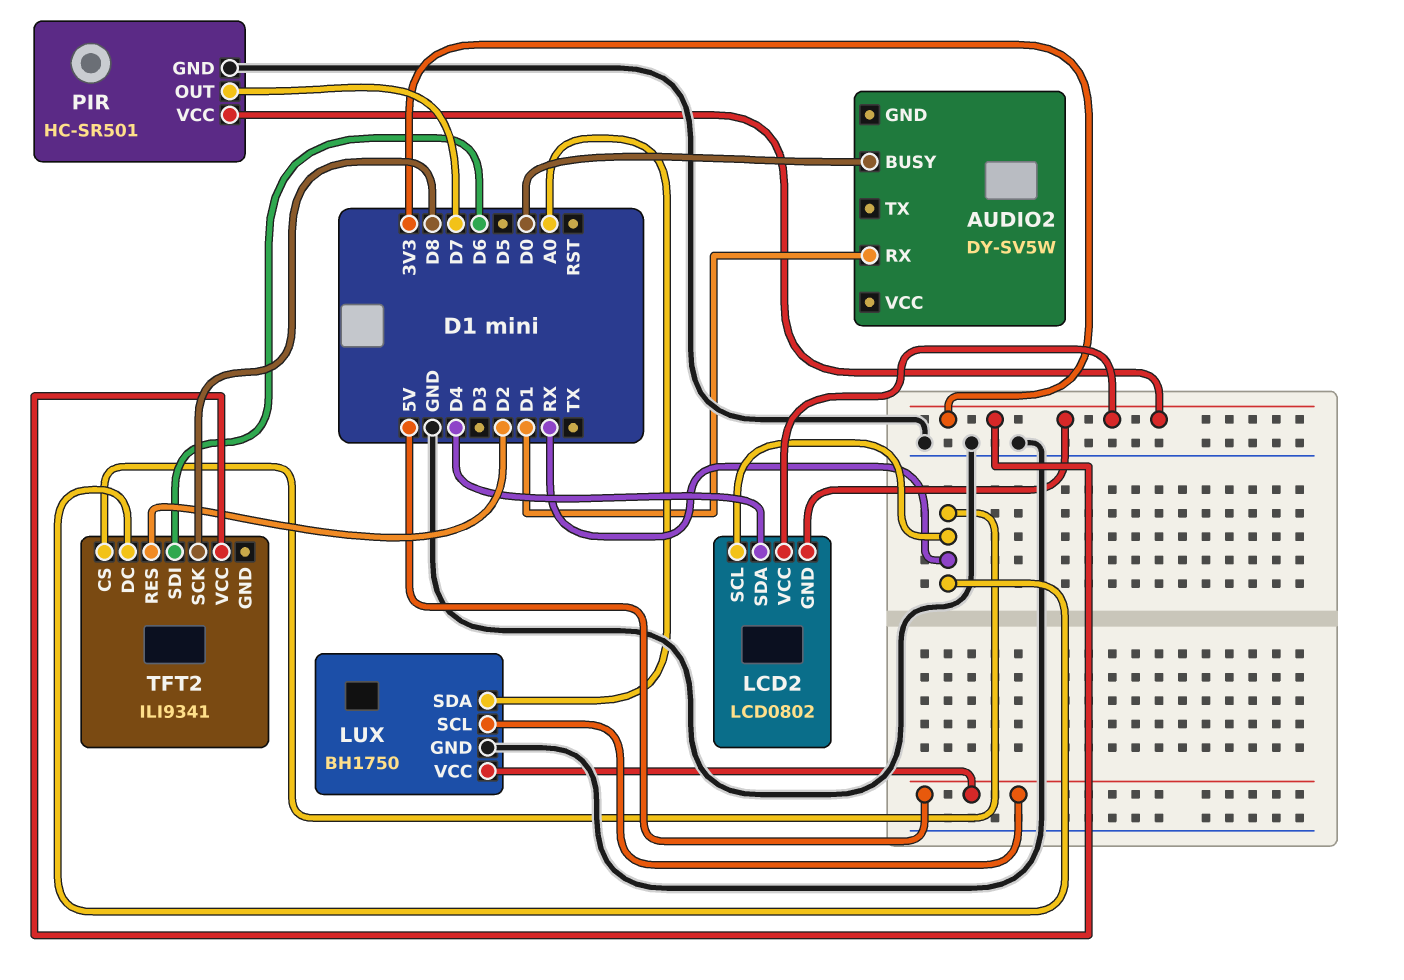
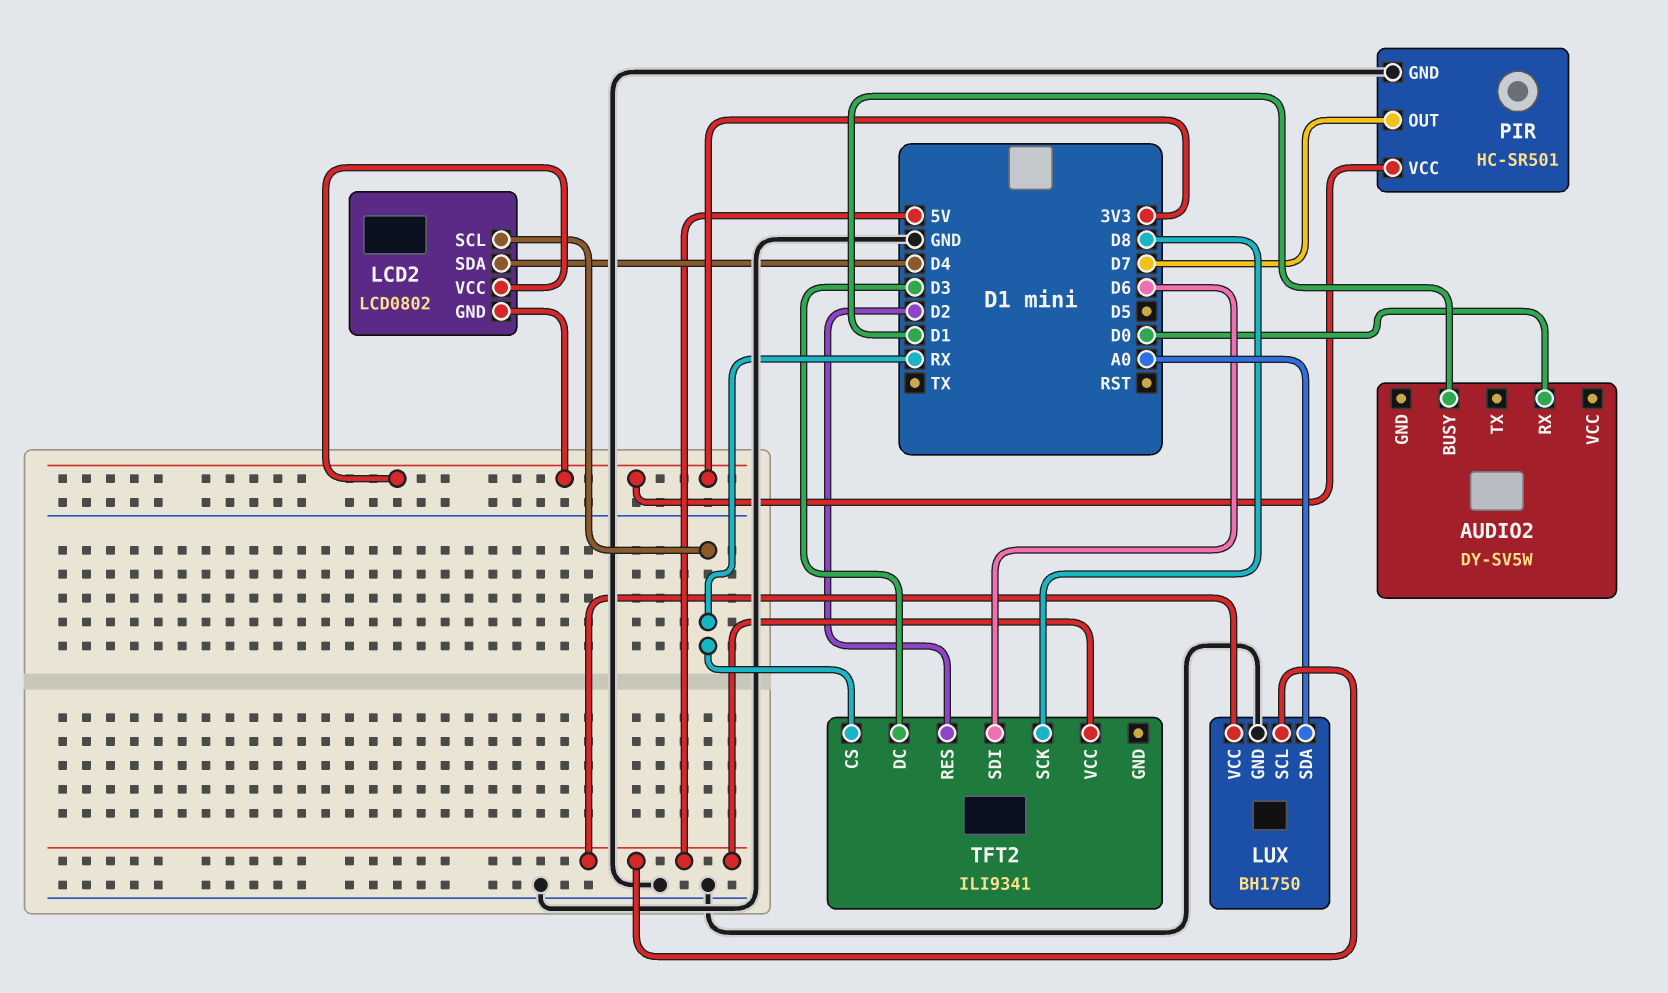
AUDIO2 pin BUSY: D0 -> D1
AUDIO2 pin RX: D1 -> D0
TFT2 pin DC: RX -> D3
TFT2 pin VCC: 3V3 -> 5V

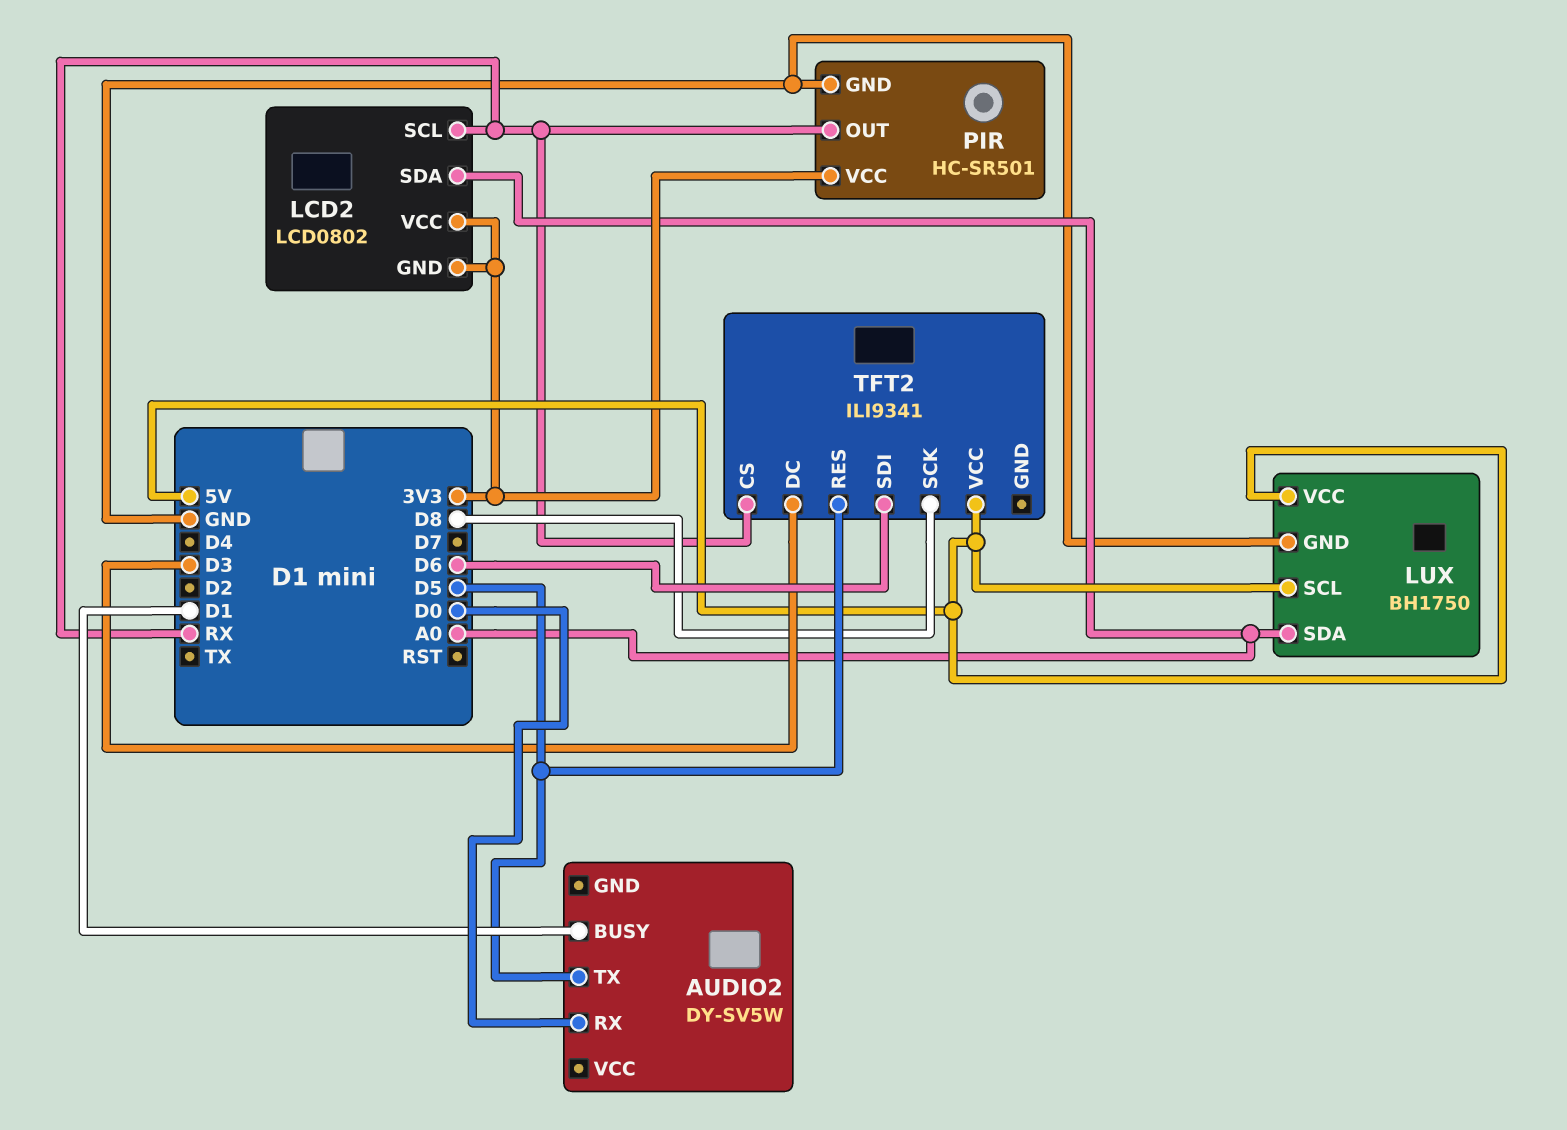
AUDIO2 pin TX: none -> D5
LCD2 pin SDA: D4 -> A0
PIR pin OUT: D7 -> RX
TFT2 pin RES: D2 -> D5

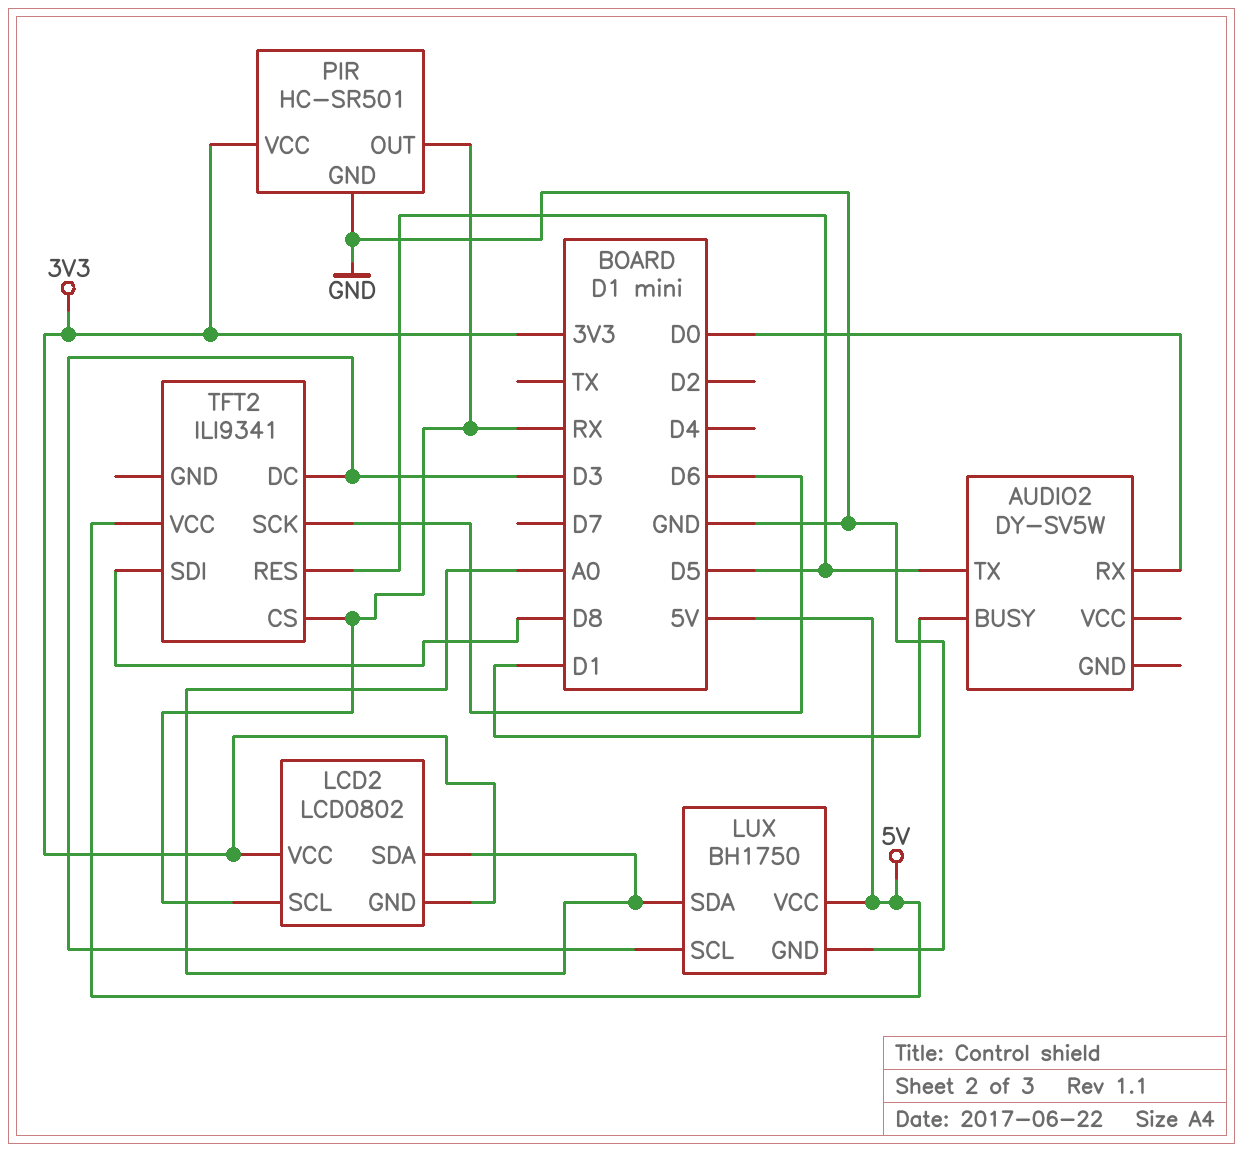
LUX pin SCL: 5V -> D3
TFT2 pin SCK: D8 -> D6
TFT2 pin SDI: D6 -> D8

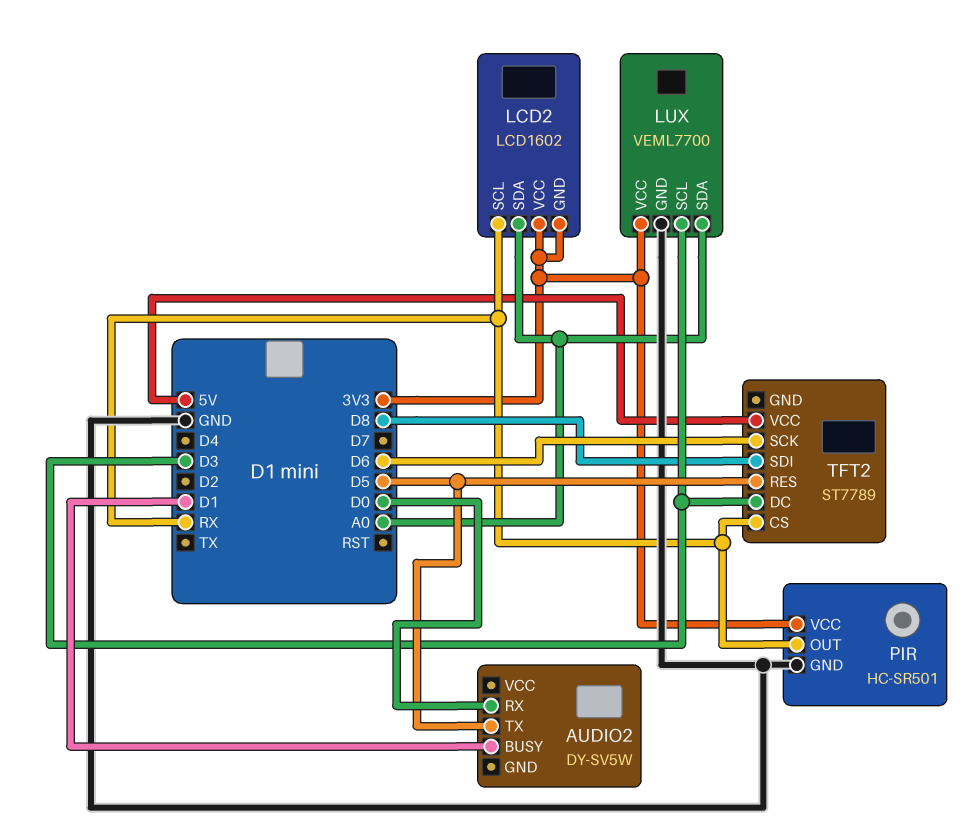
LCD2: LCD0802 -> LCD1602
LUX: BH1750 -> VEML7700
LUX pin VCC: 5V -> 3V3
TFT2: ILI9341 -> ST7789

